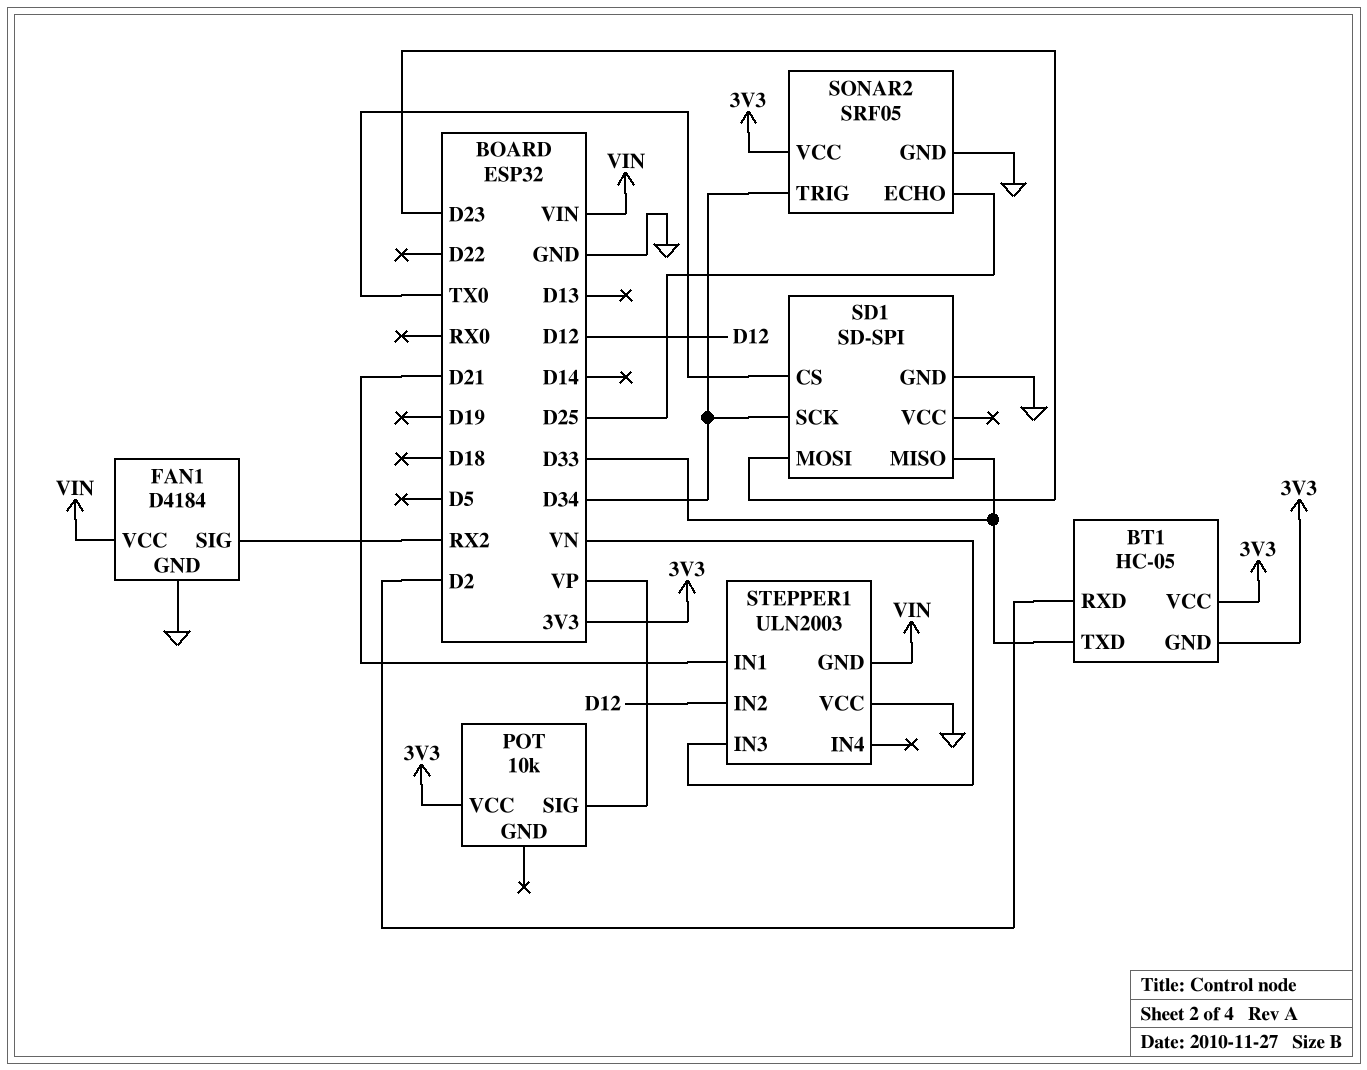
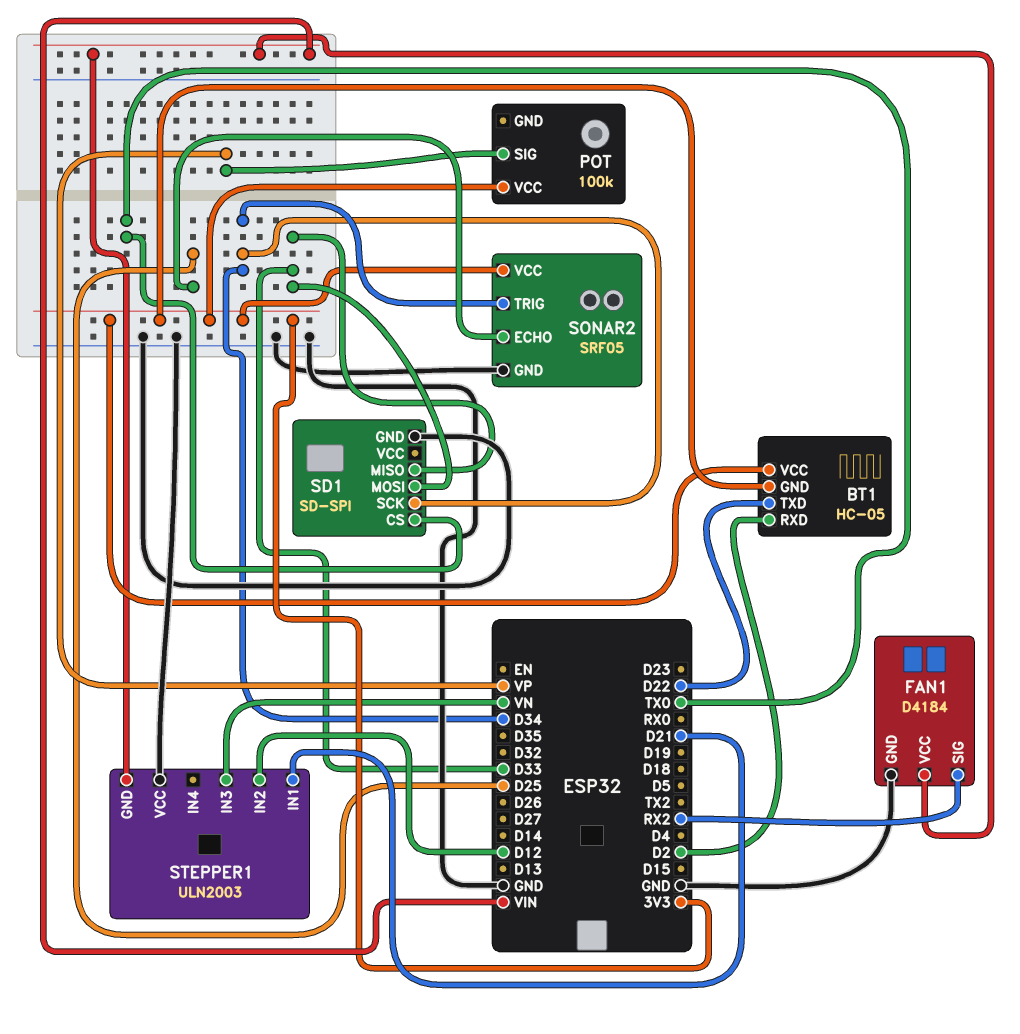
BT1 pin TXD: D33 -> D22
POT: 10k -> 100k
SD1 pin MOSI: D23 -> D33

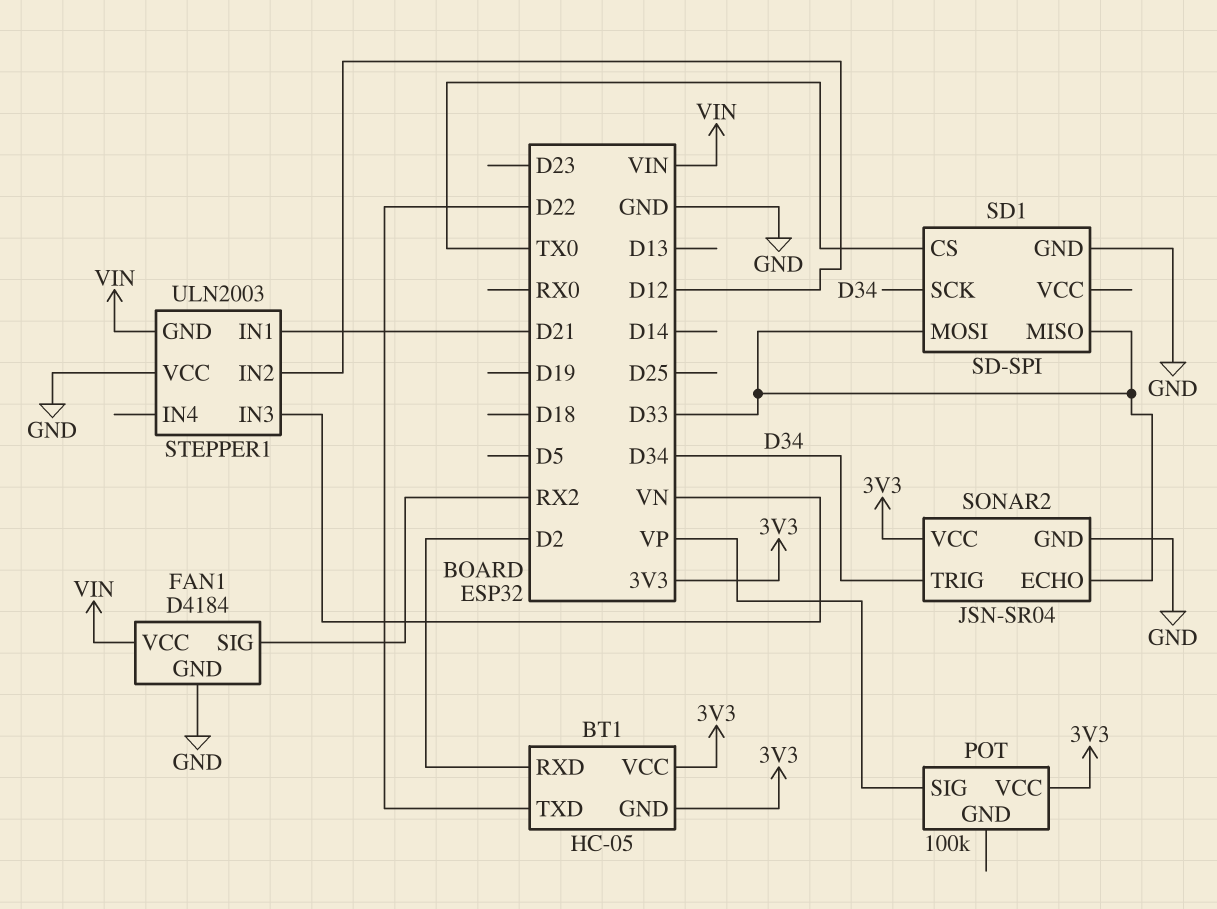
SONAR2: SRF05 -> JSN-SR04
SONAR2 pin ECHO: D25 -> D33

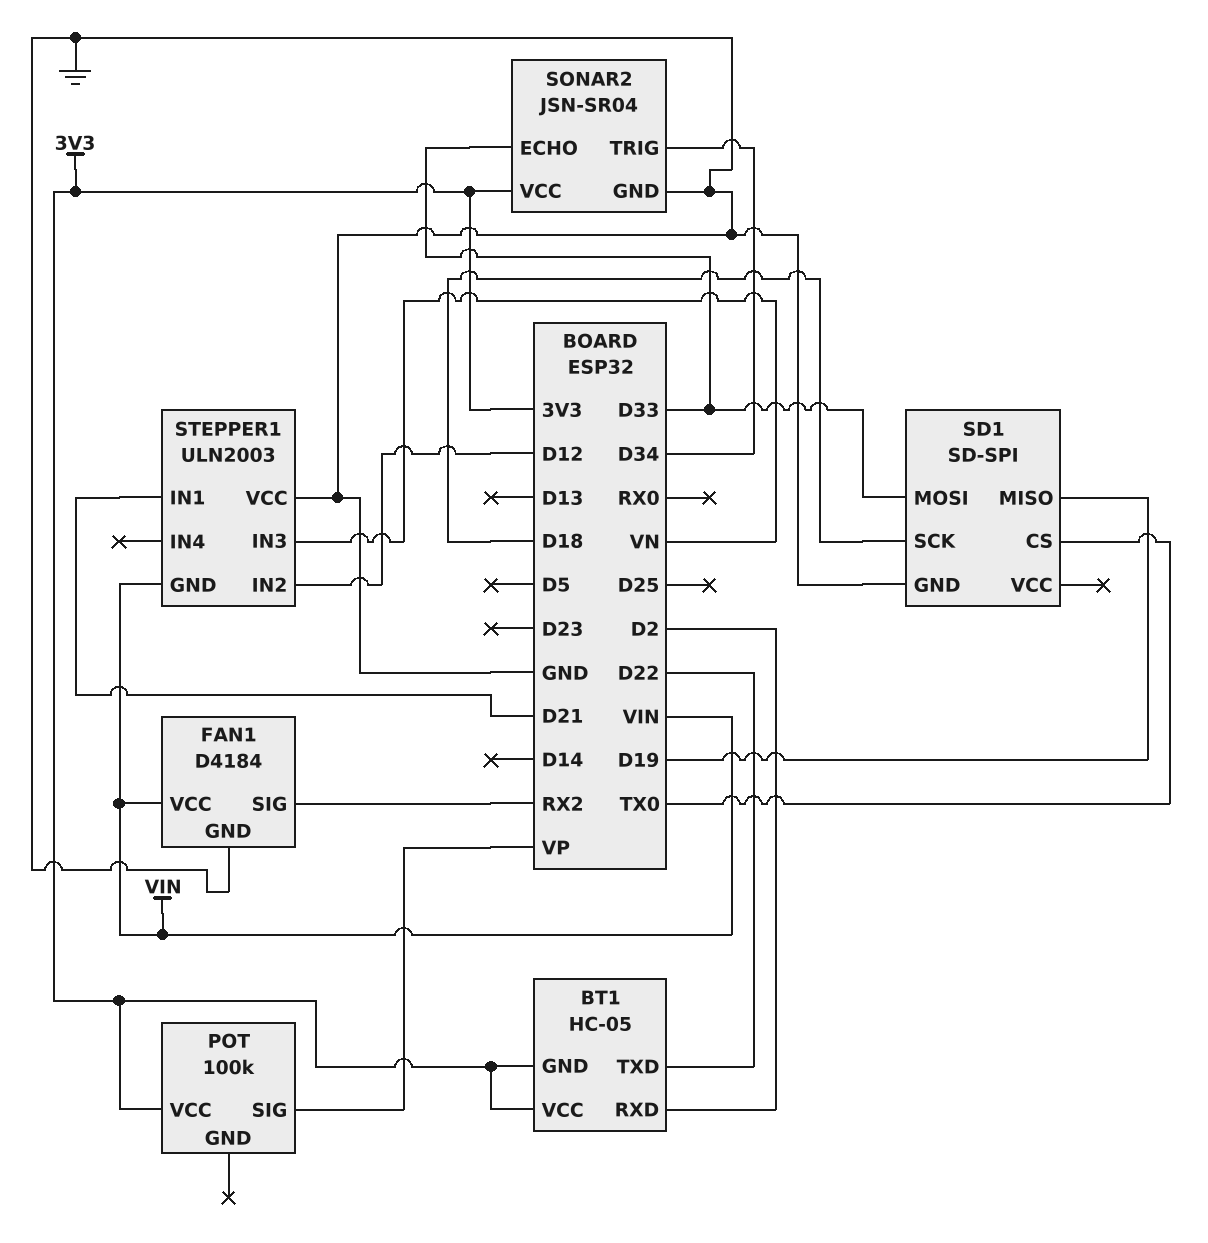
SD1 pin MISO: D33 -> D19
SD1 pin SCK: D34 -> D18

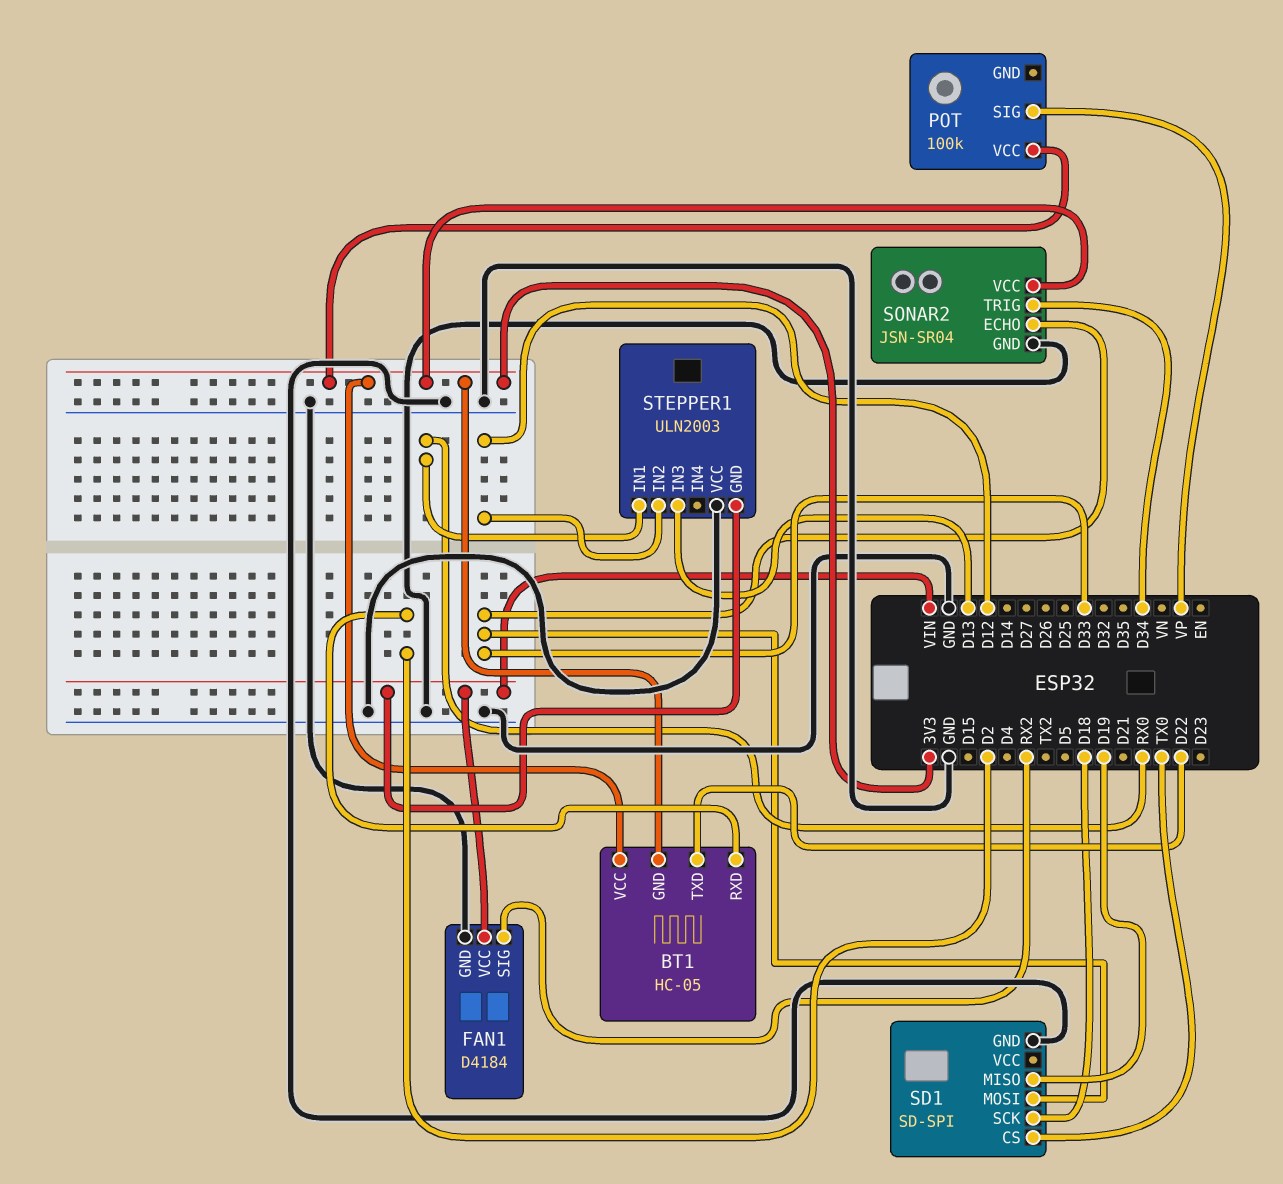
STEPPER1 pin IN1: D21 -> RX0
STEPPER1 pin IN3: VN -> D13

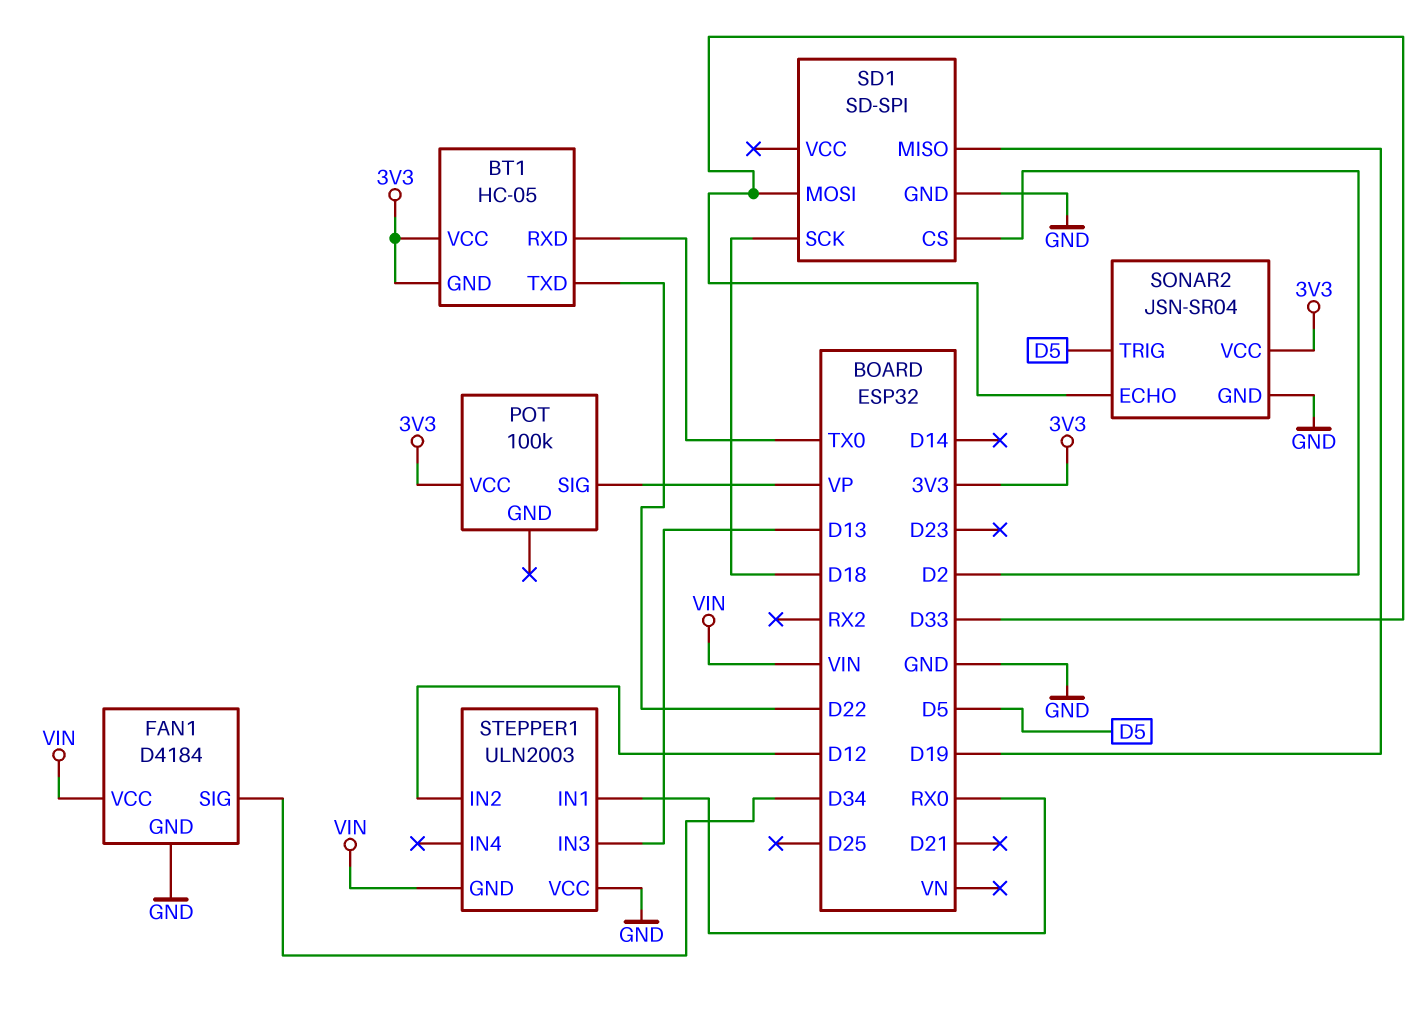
BT1 pin RXD: D2 -> TX0
FAN1 pin SIG: RX2 -> D34
SD1 pin CS: TX0 -> D2
SONAR2 pin TRIG: D34 -> D5

